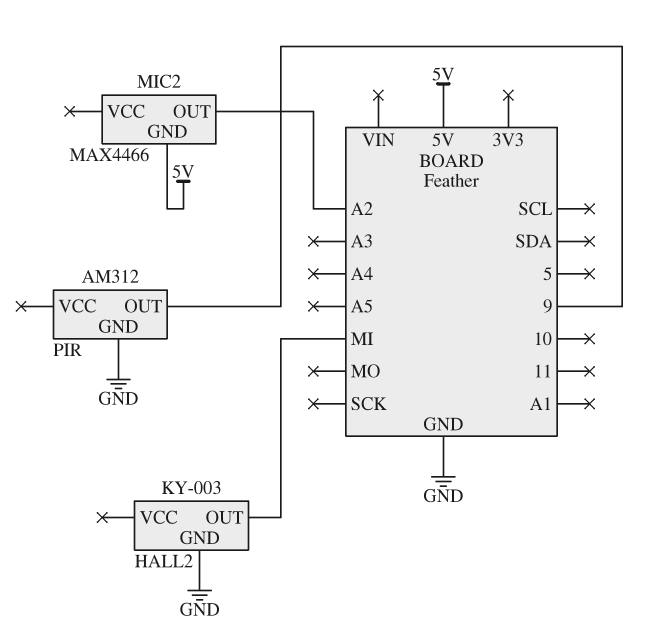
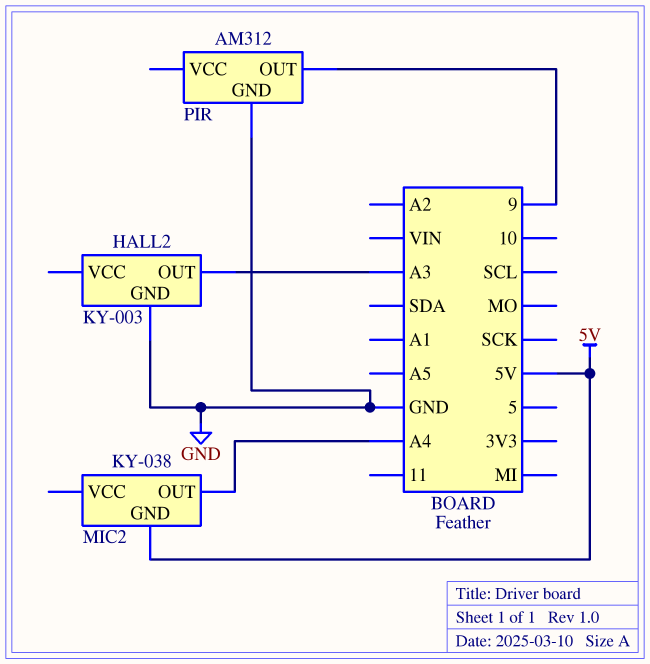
HALL2 pin OUT: MI -> A3
MIC2: MAX4466 -> KY-038
MIC2 pin OUT: A2 -> A4

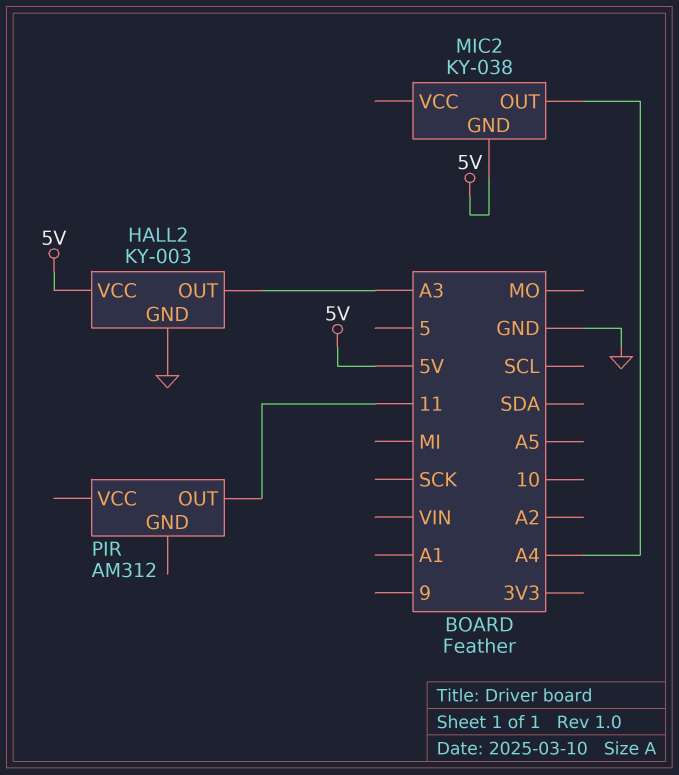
HALL2 pin VCC: none -> 5V
PIR pin GND: GND -> none
PIR pin OUT: 9 -> 11

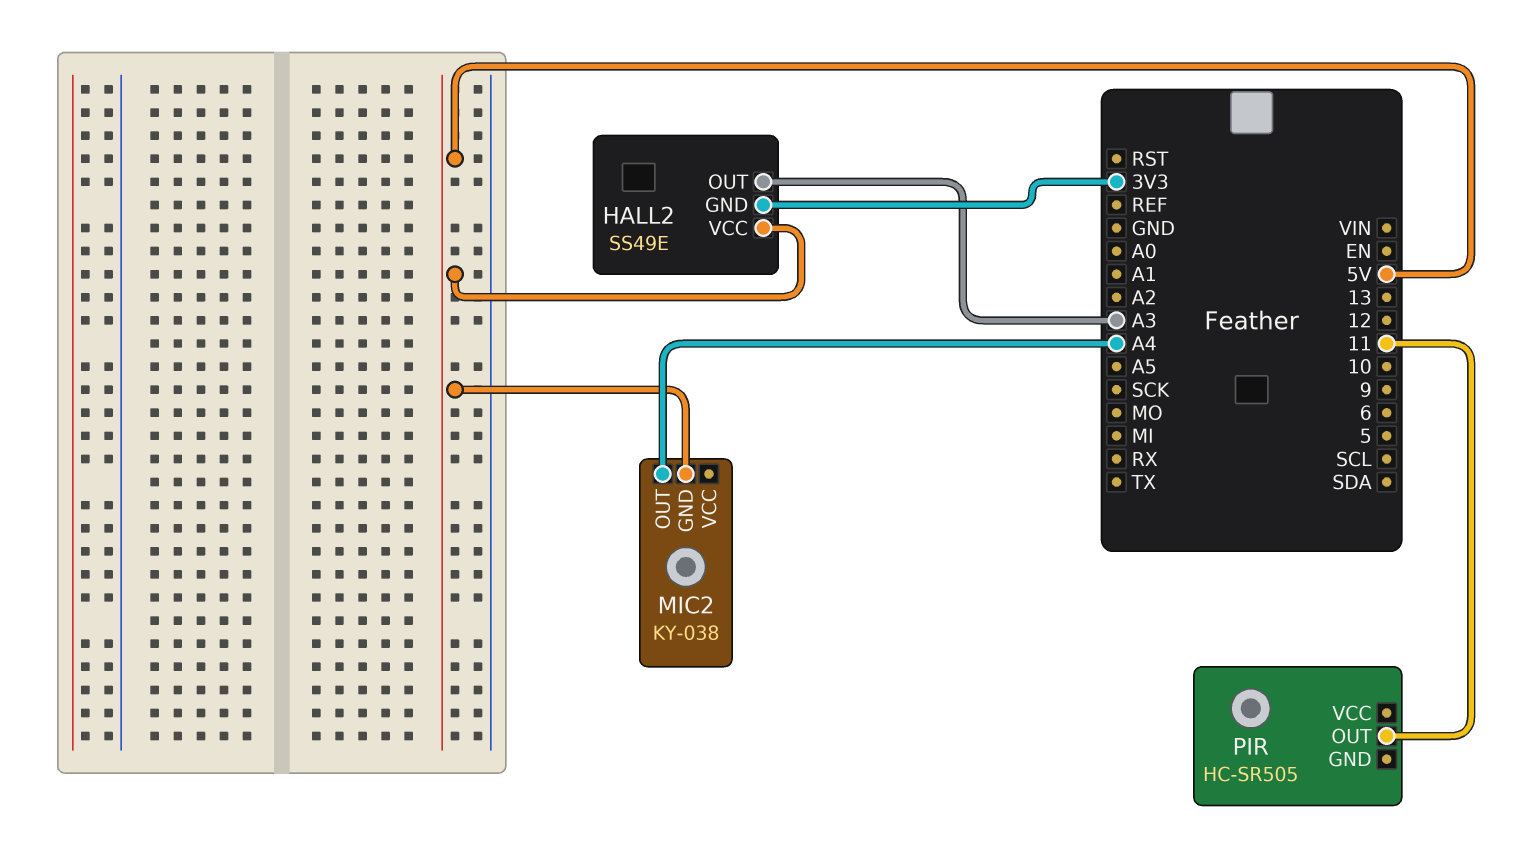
HALL2: KY-003 -> SS49E
HALL2 pin GND: GND -> 3V3
PIR: AM312 -> HC-SR505

